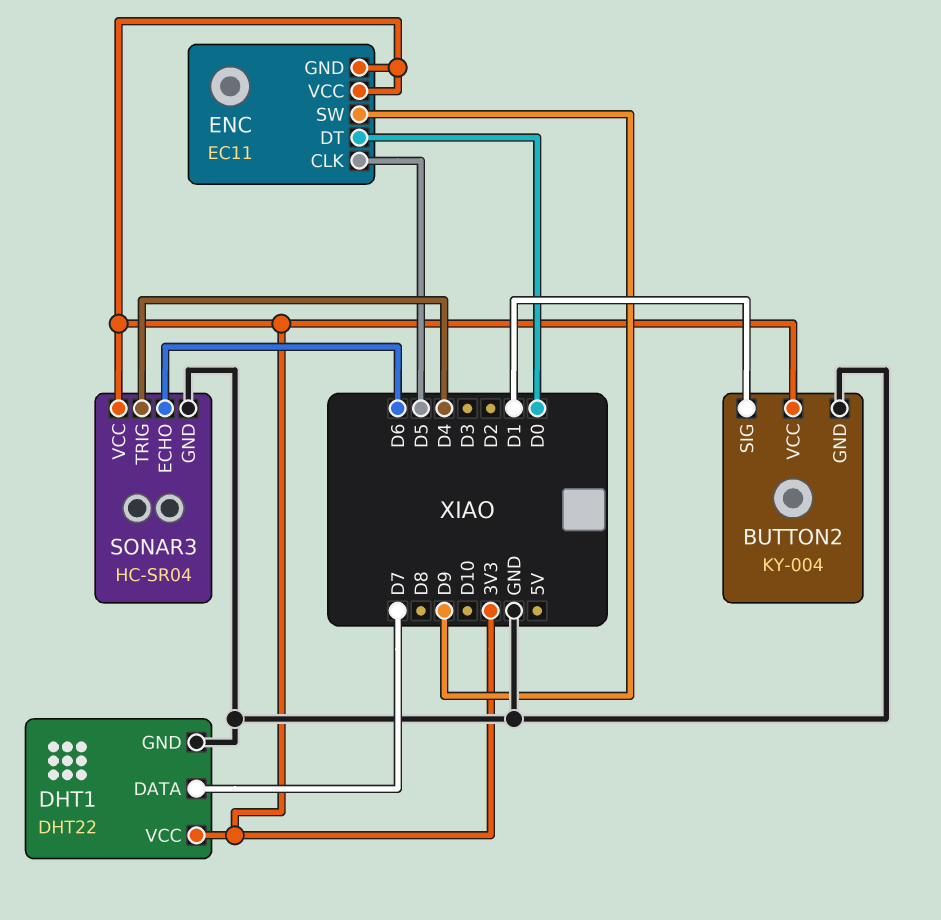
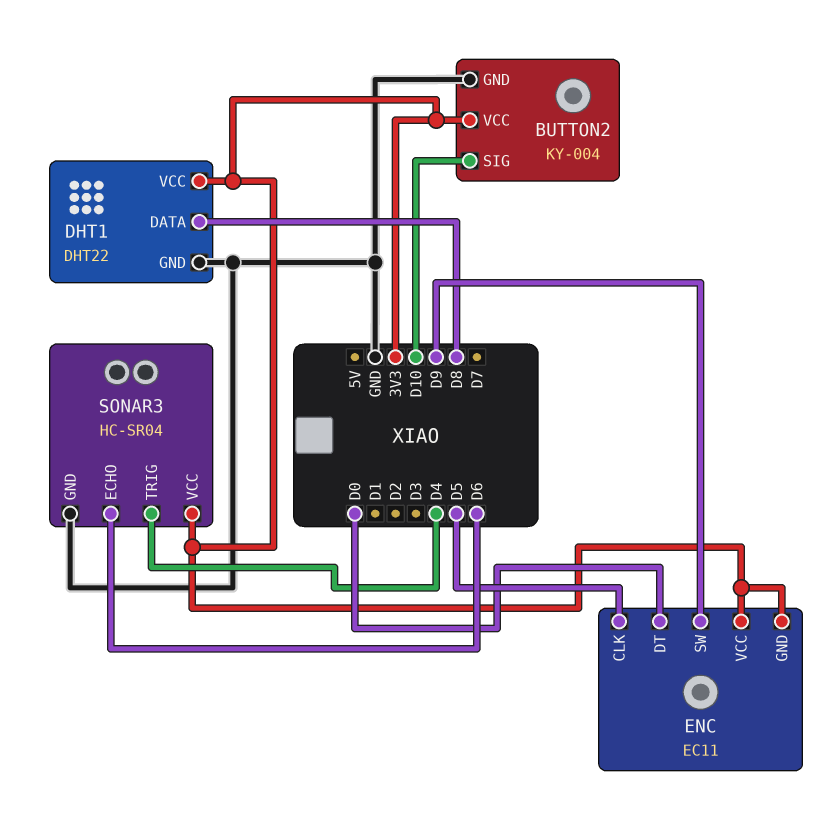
BUTTON2 pin SIG: D1 -> D10
DHT1 pin DATA: D7 -> D8

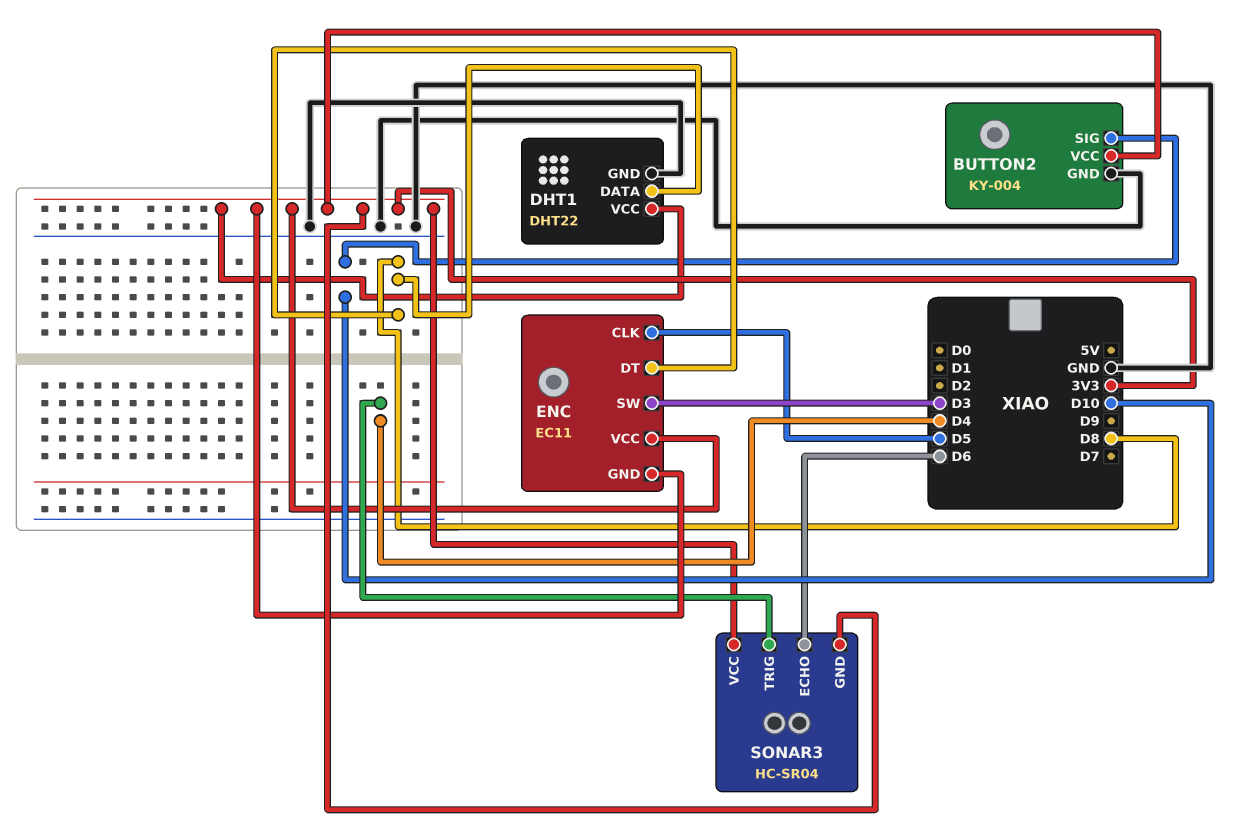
ENC pin DT: D0 -> D8
ENC pin SW: D9 -> D3
SONAR3 pin GND: GND -> 3V3

